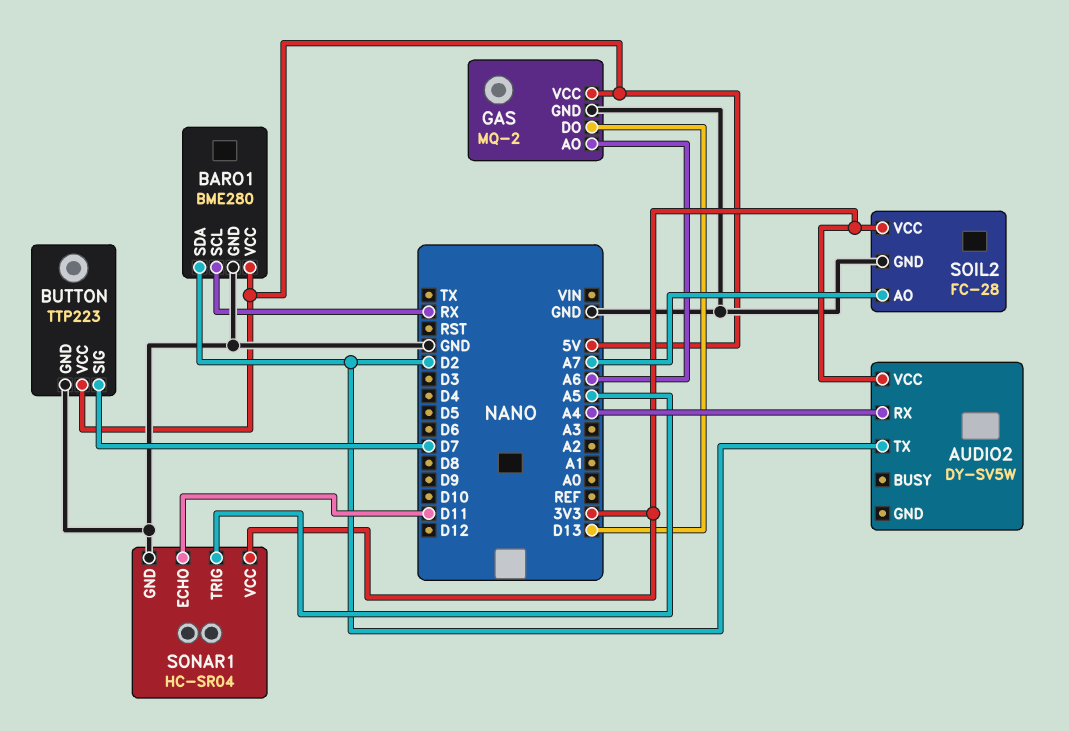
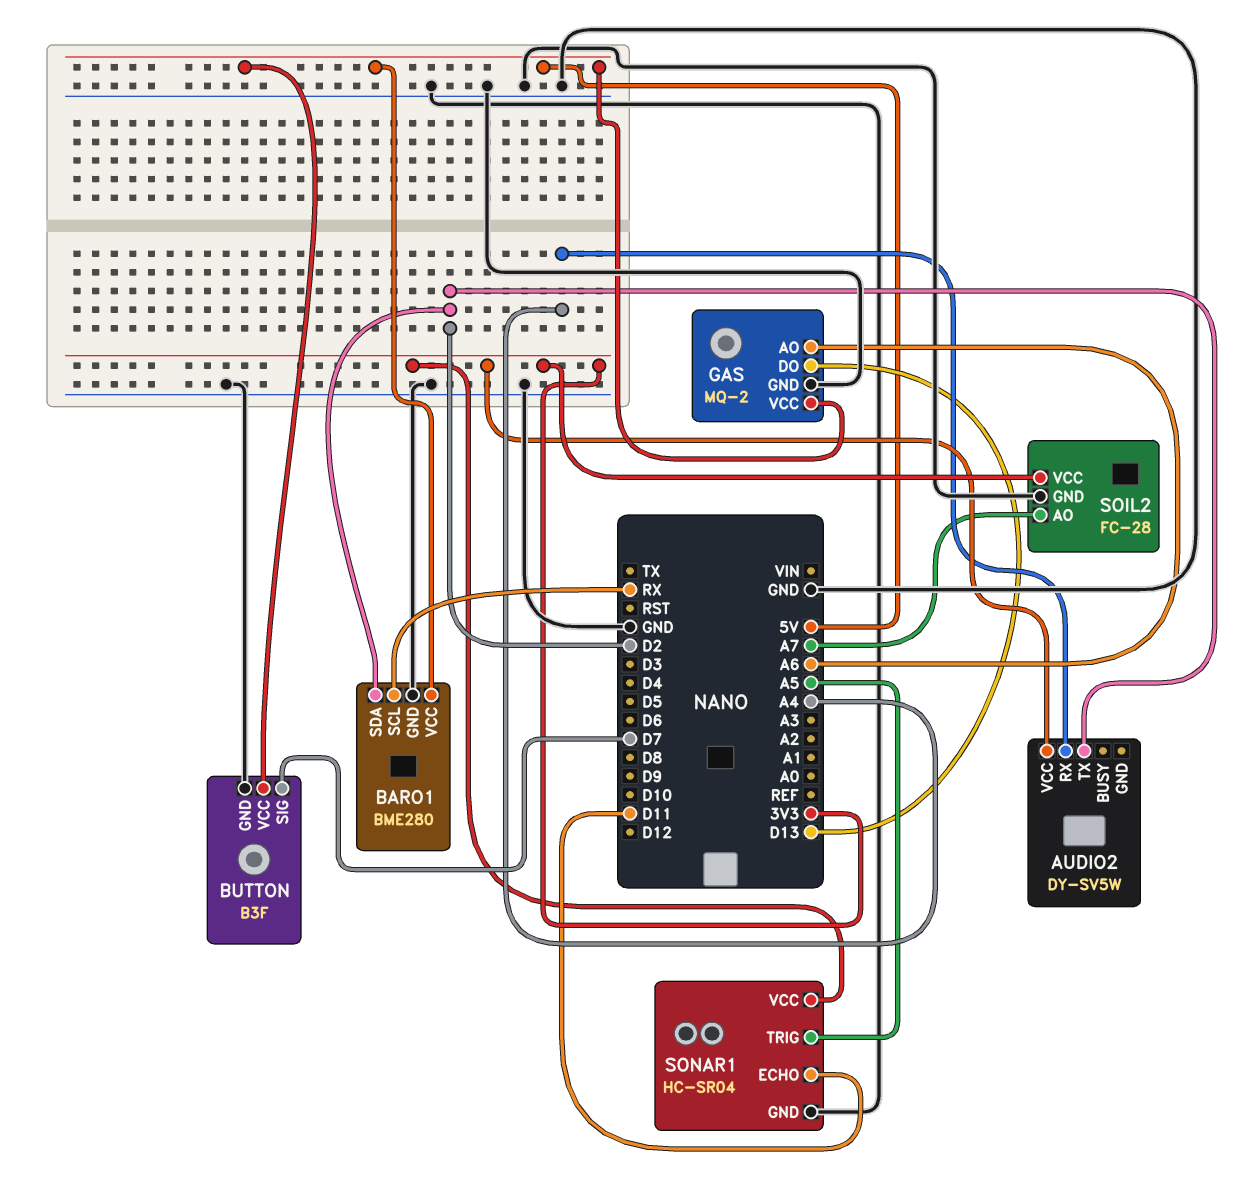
BUTTON: TTP223 -> B3F

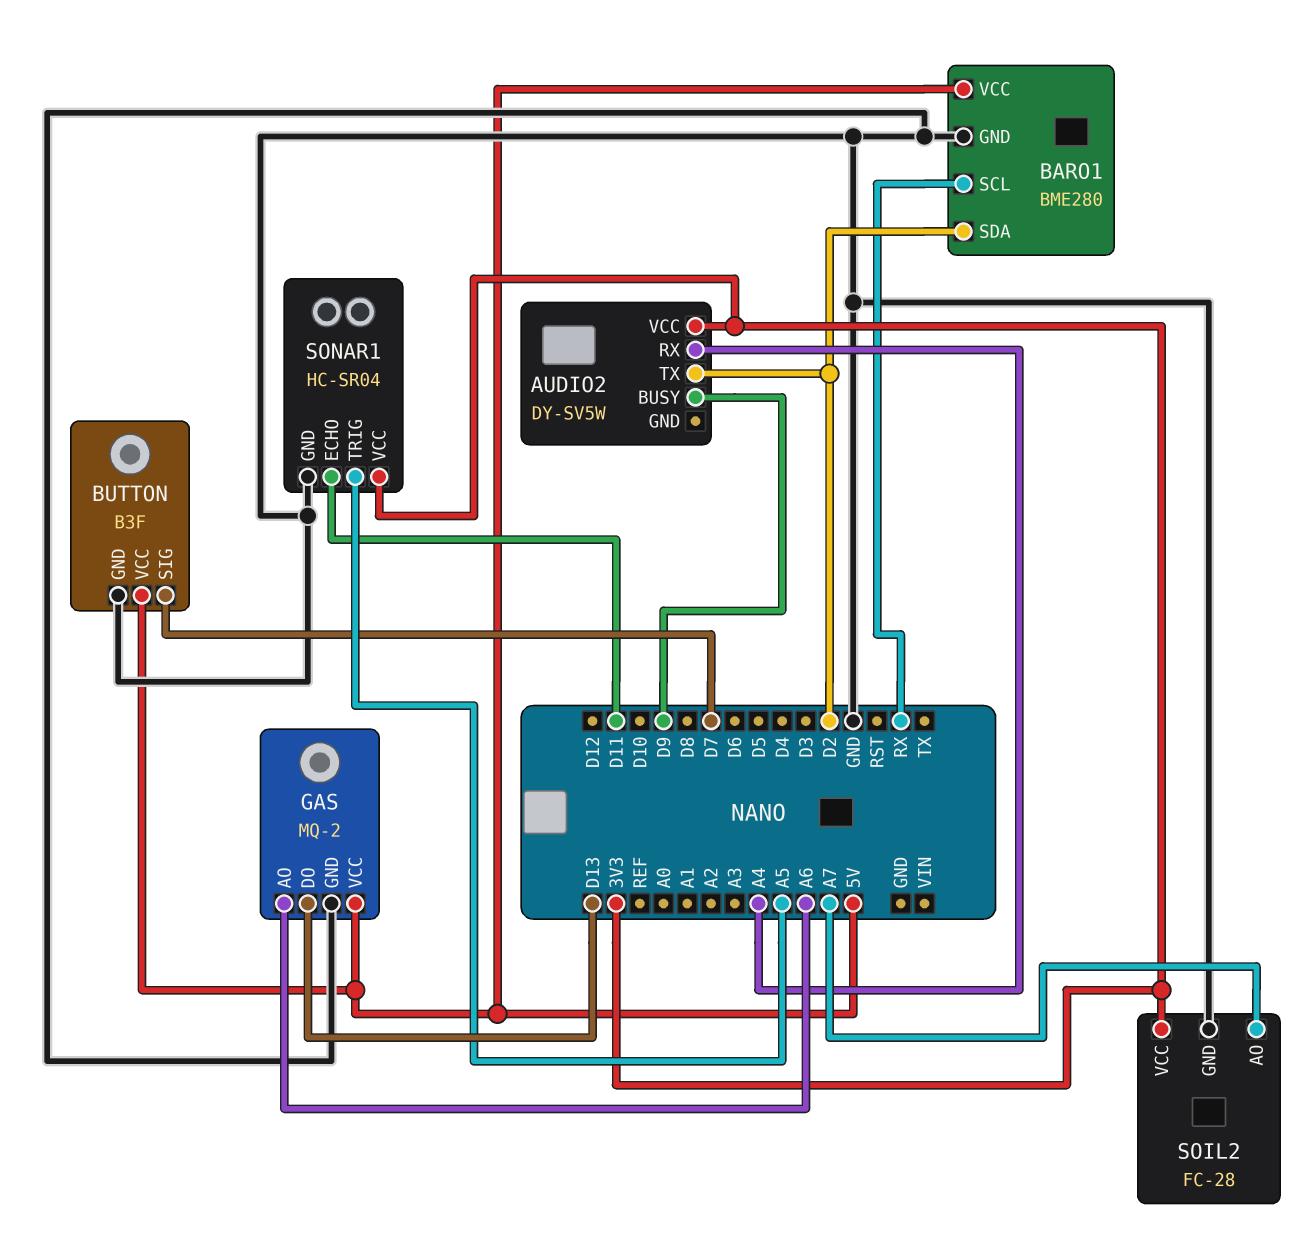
AUDIO2 pin BUSY: none -> D9

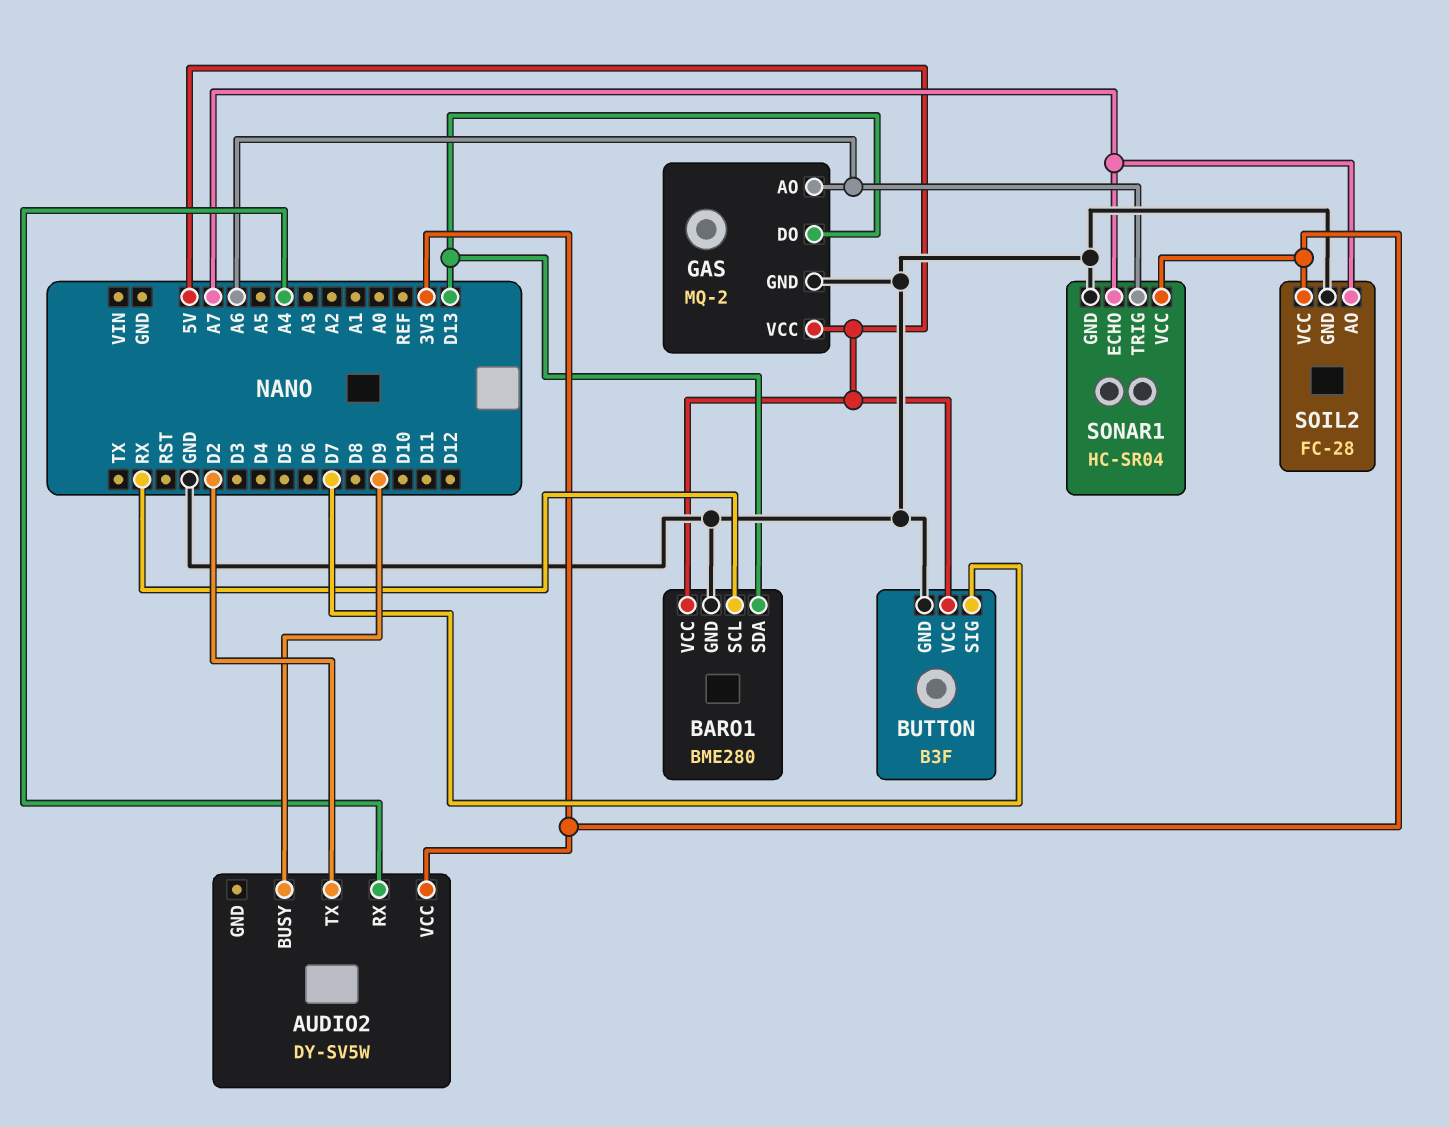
BARO1 pin SDA: D2 -> D13
SONAR1 pin ECHO: D11 -> A7
SONAR1 pin TRIG: A5 -> A6

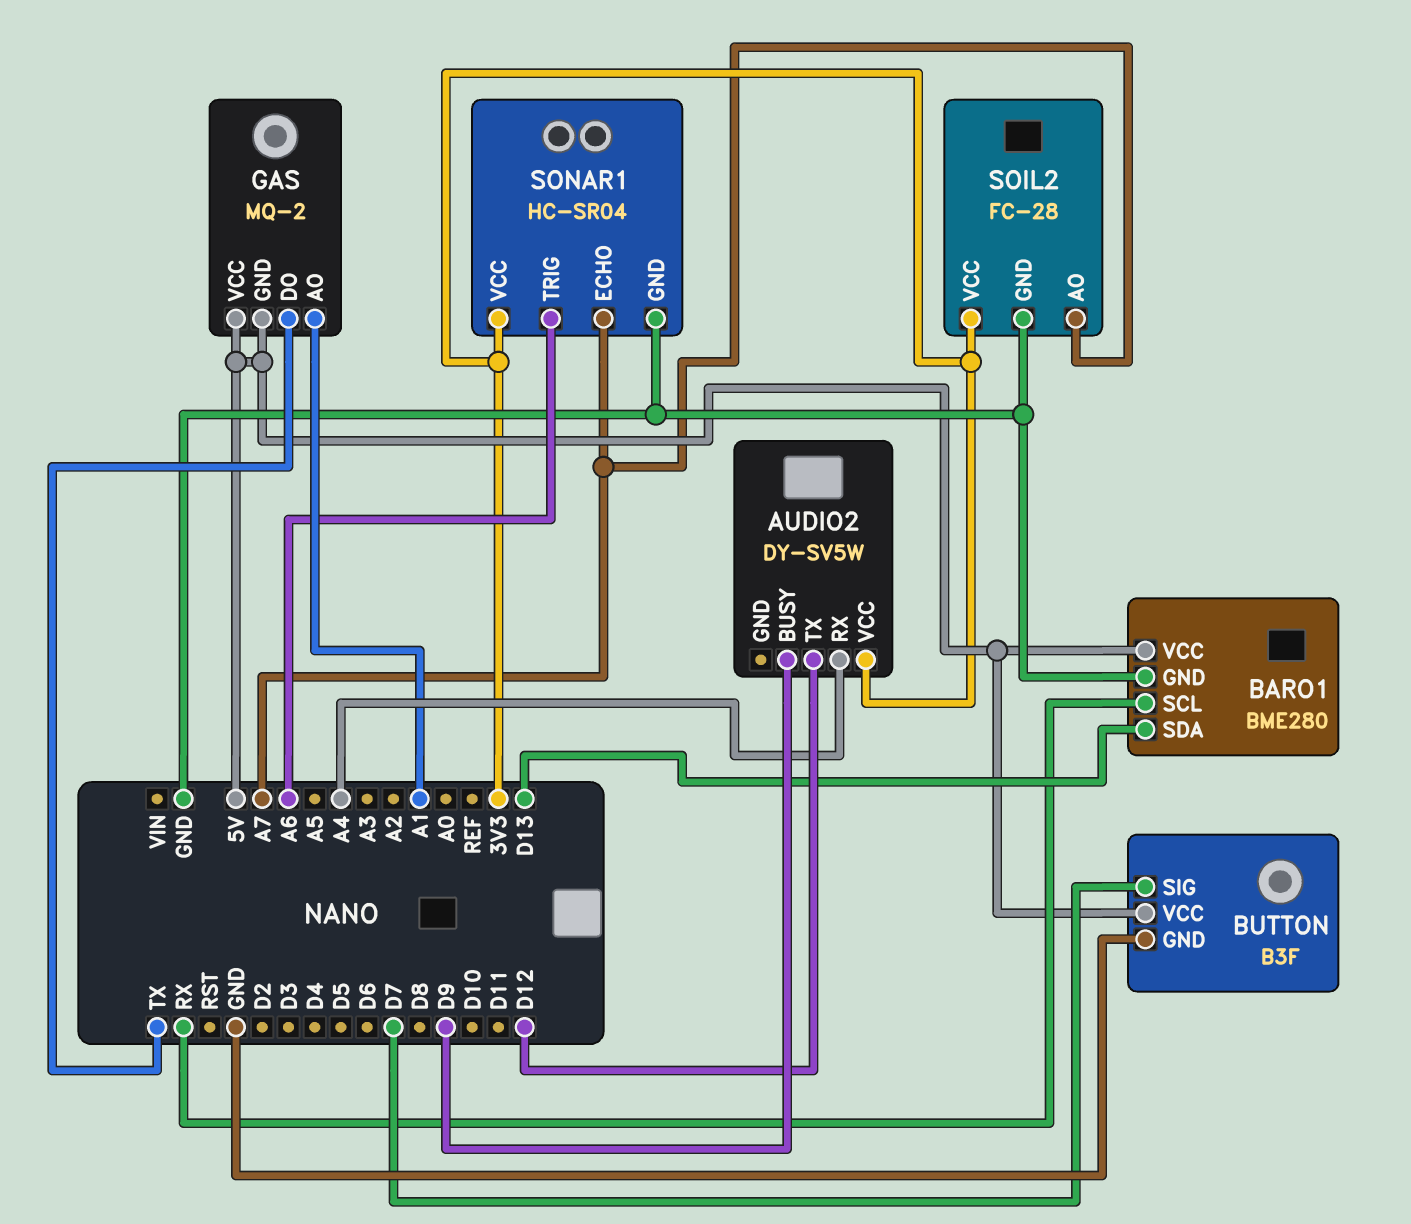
AUDIO2 pin TX: D2 -> D12
GAS pin AO: A6 -> A1
GAS pin DO: D13 -> TX
GAS pin GND: GND -> 5V

